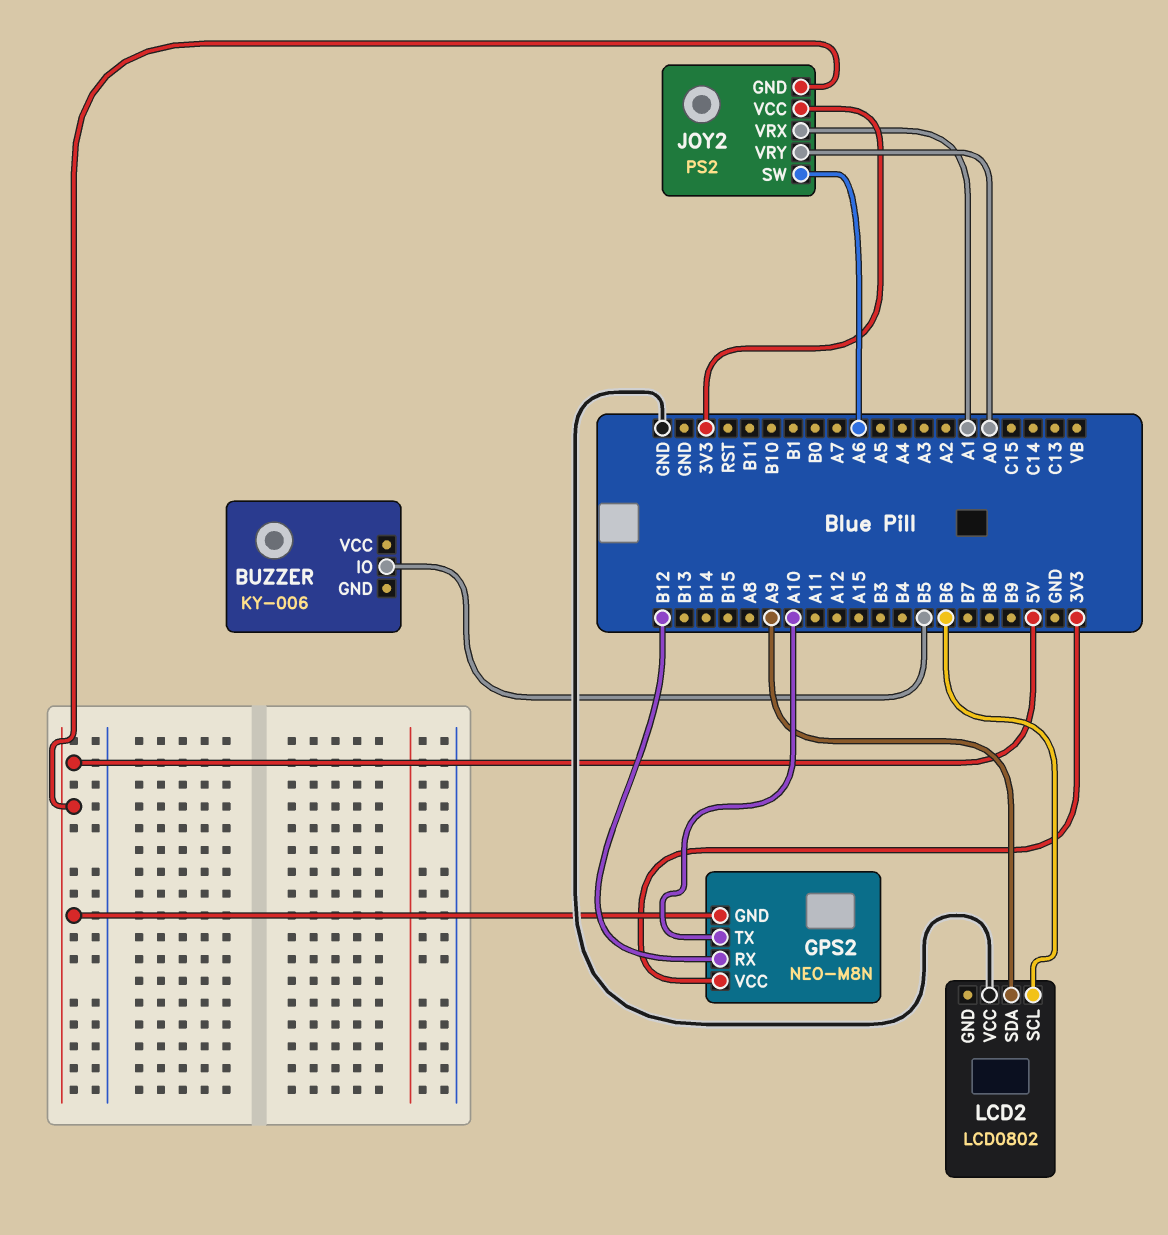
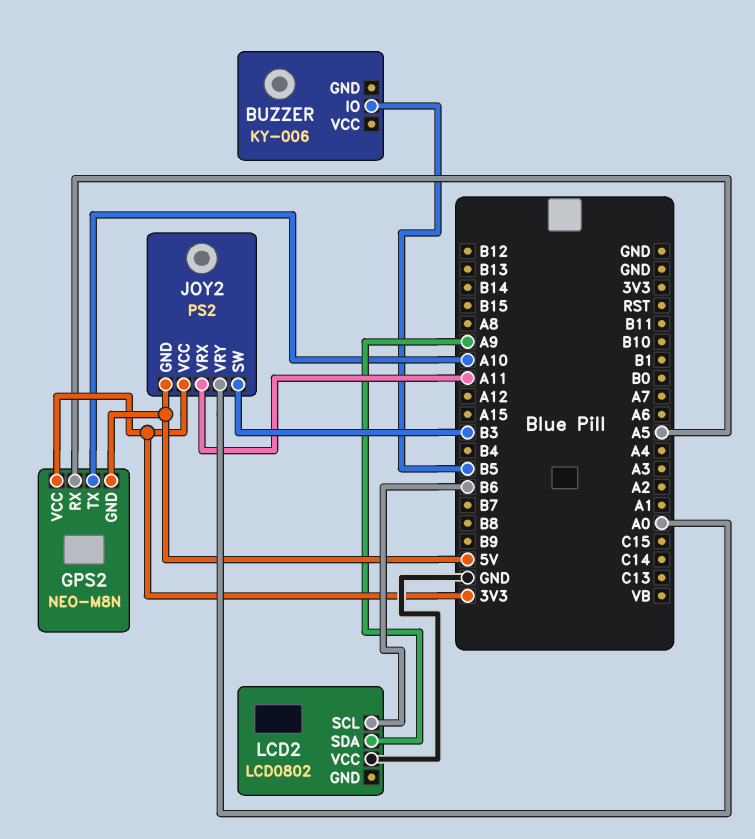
GPS2 pin RX: B12 -> A5
JOY2 pin SW: A6 -> B3
JOY2 pin VRX: A1 -> A11

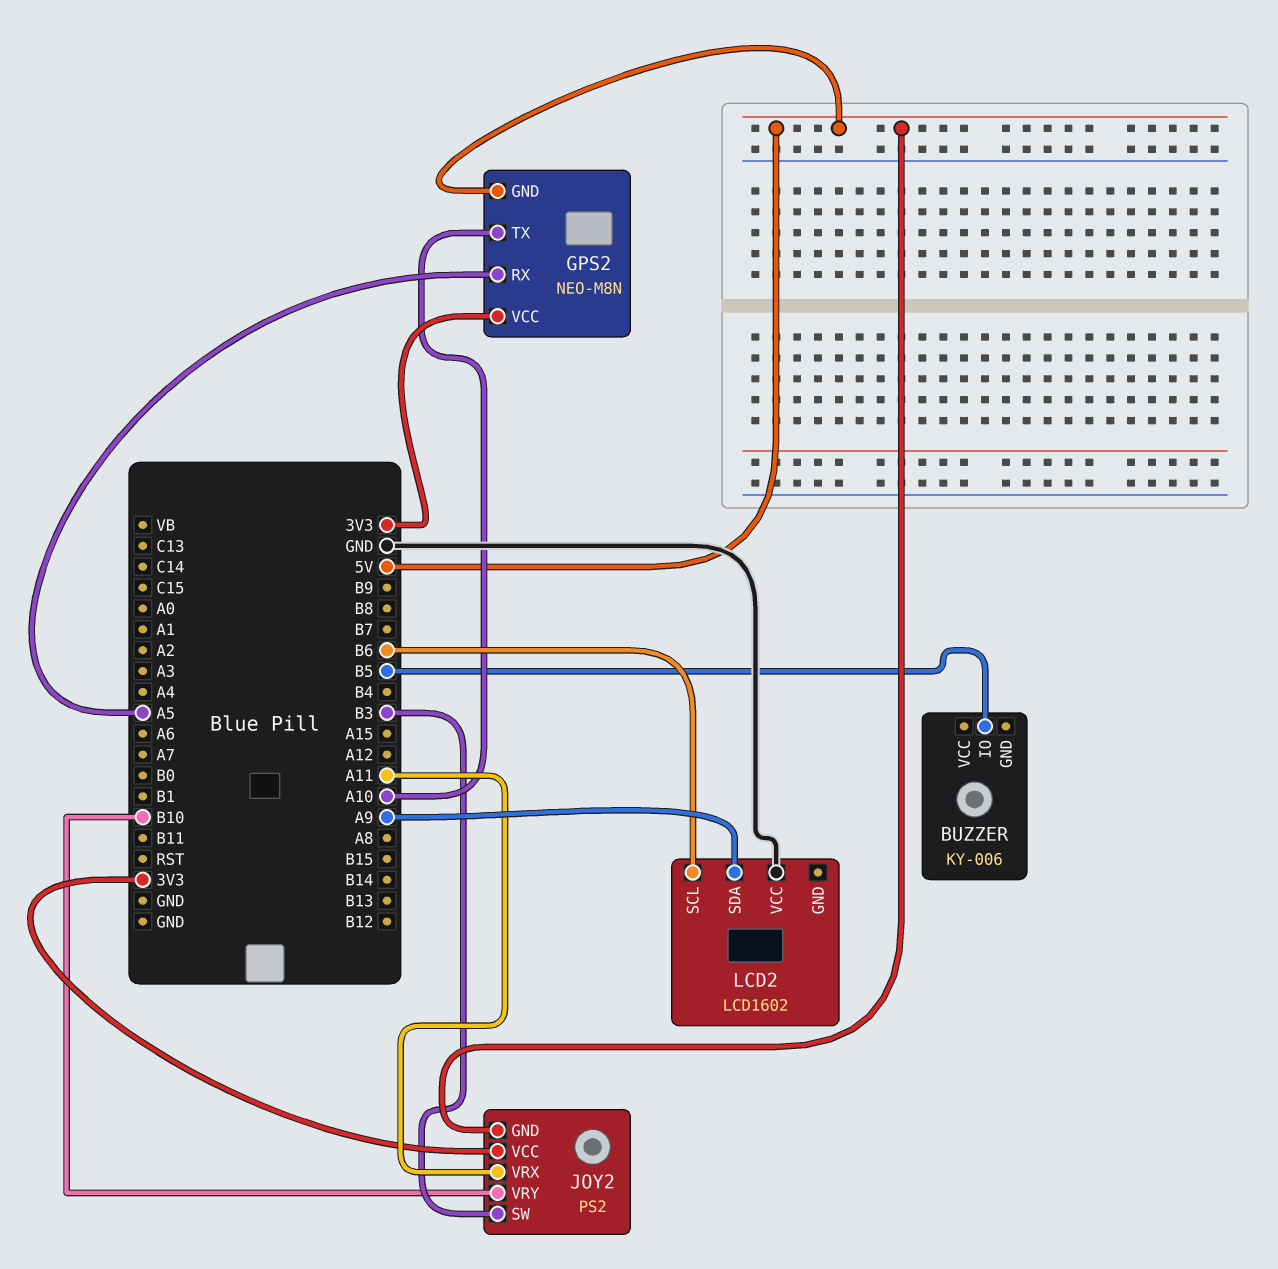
JOY2 pin VRY: A0 -> B10
LCD2: LCD0802 -> LCD1602

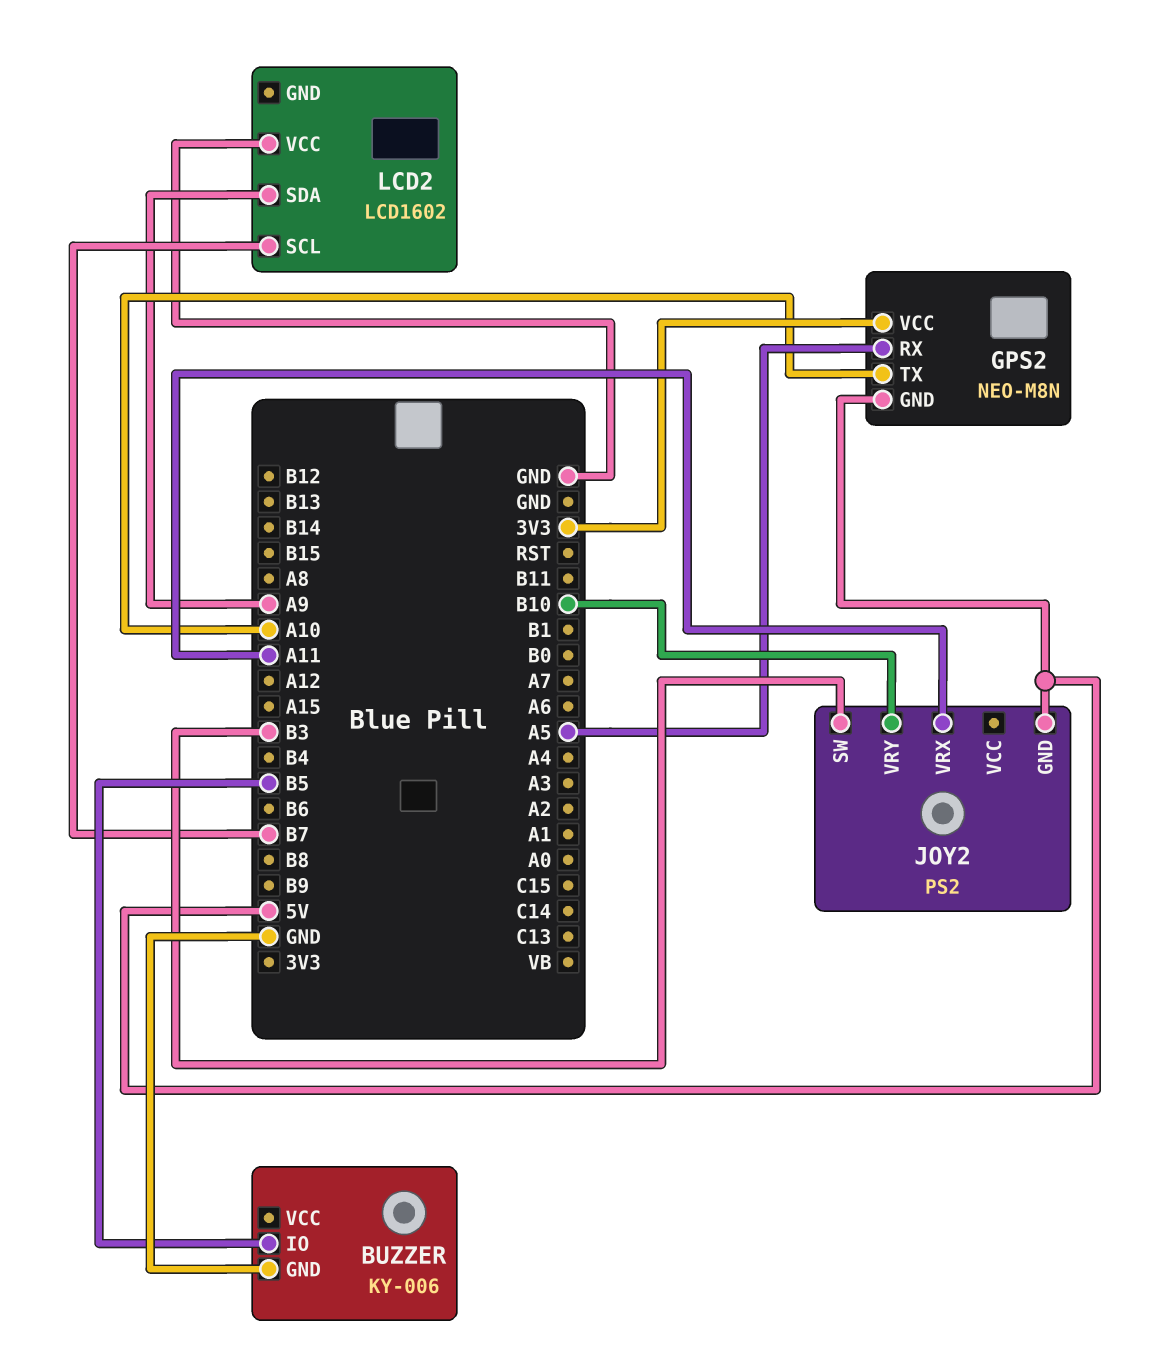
BUZZER pin GND: none -> GND
JOY2 pin VCC: 3V3 -> none
LCD2 pin SCL: B6 -> B7

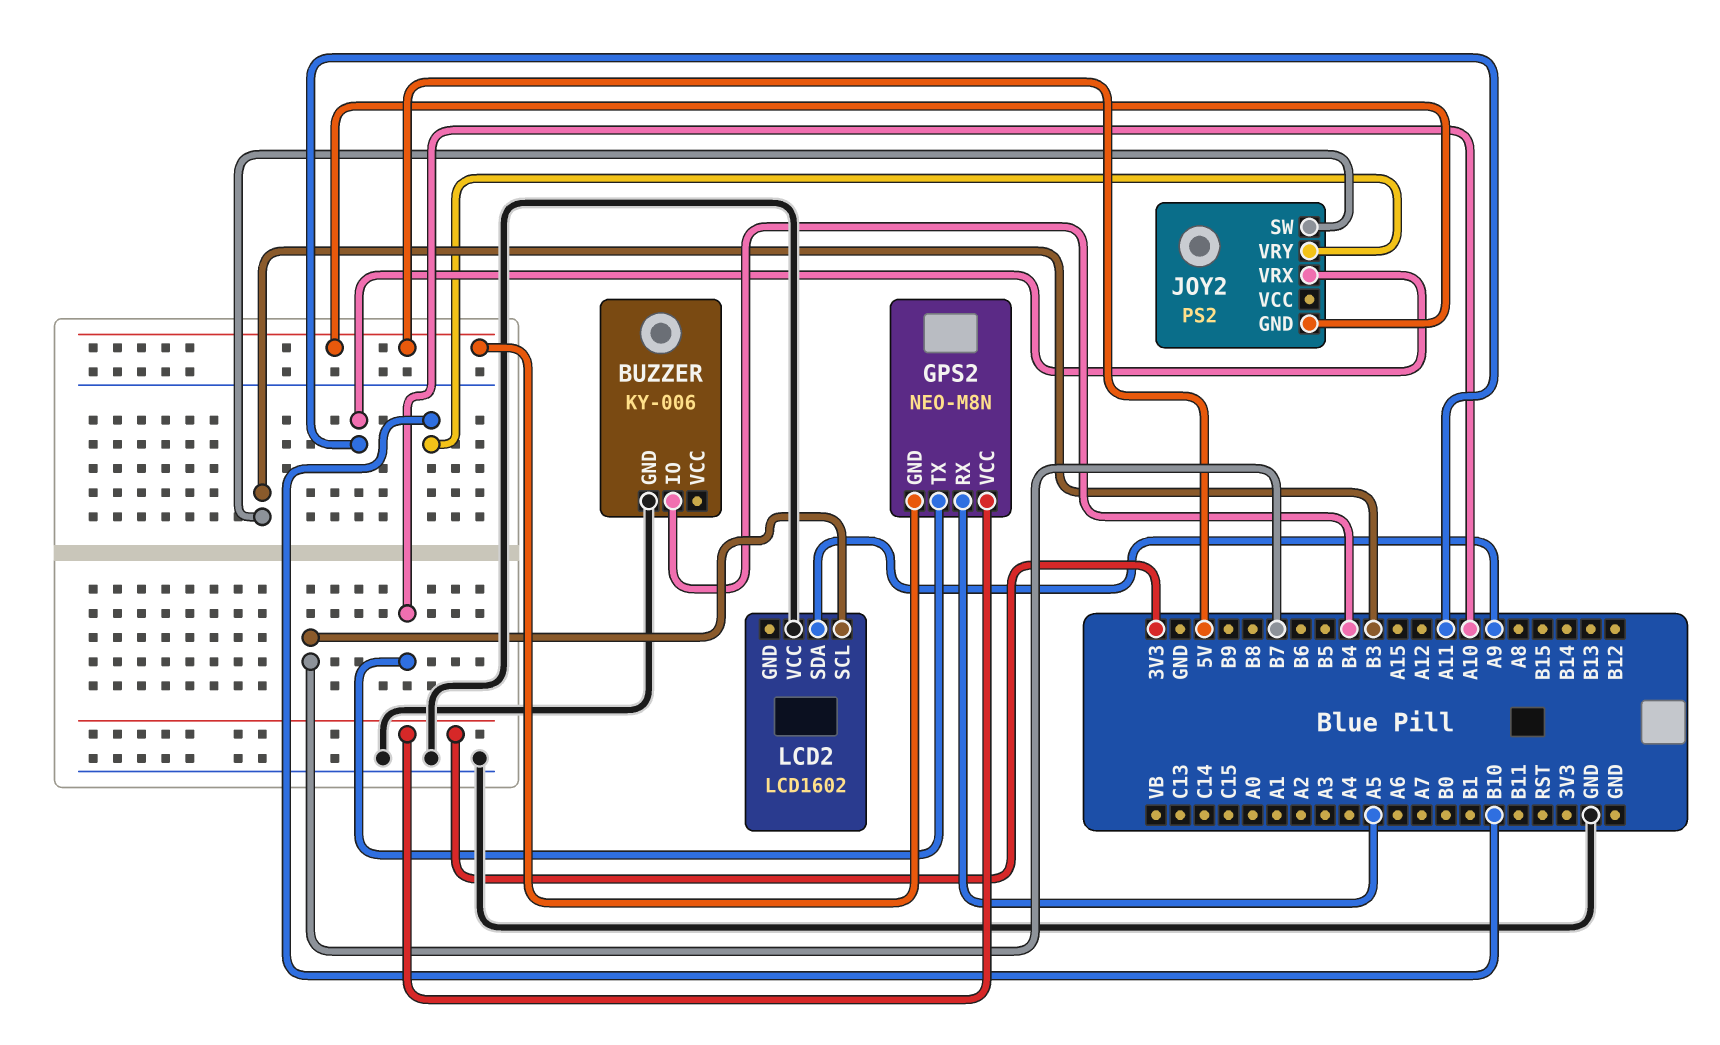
BUZZER pin IO: B5 -> B4

